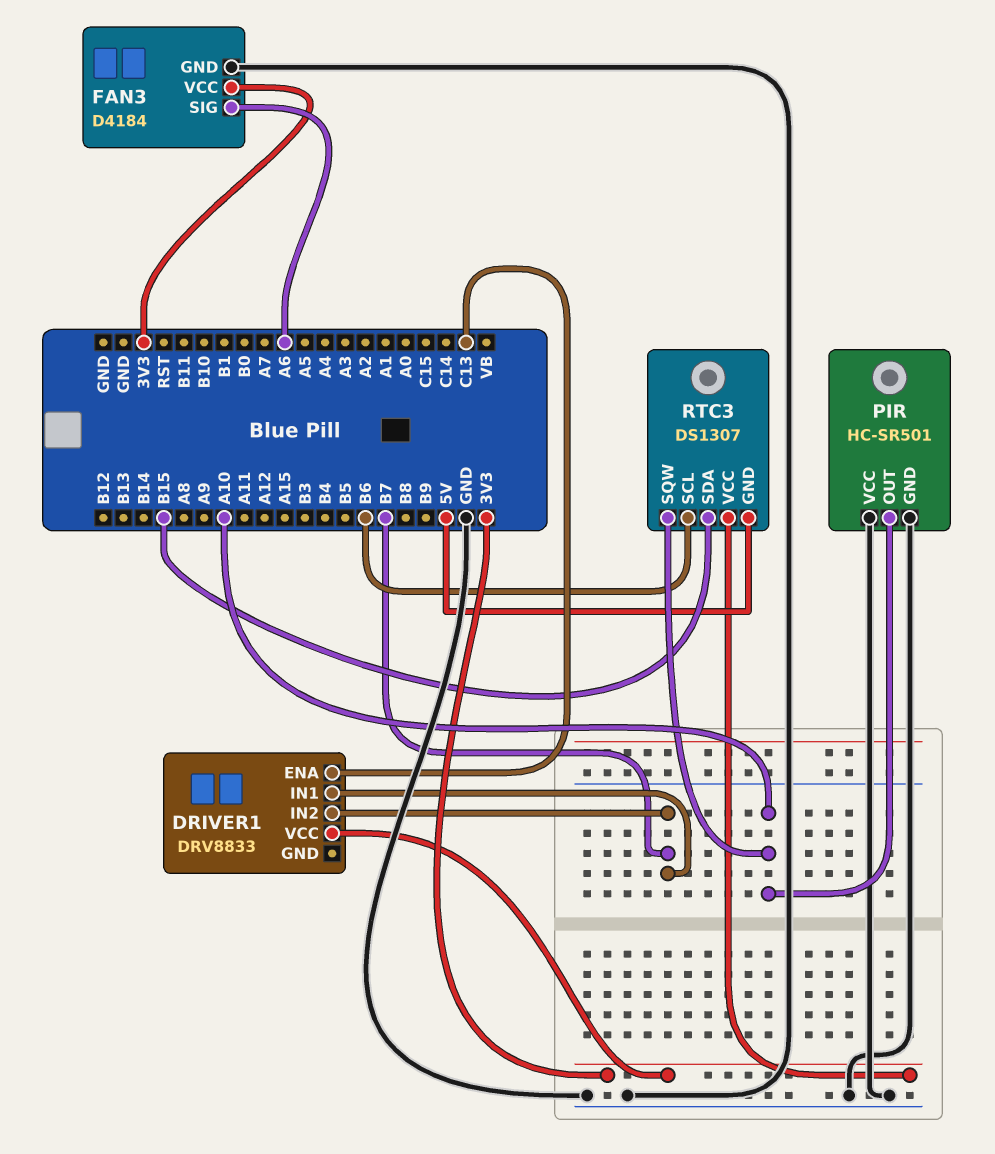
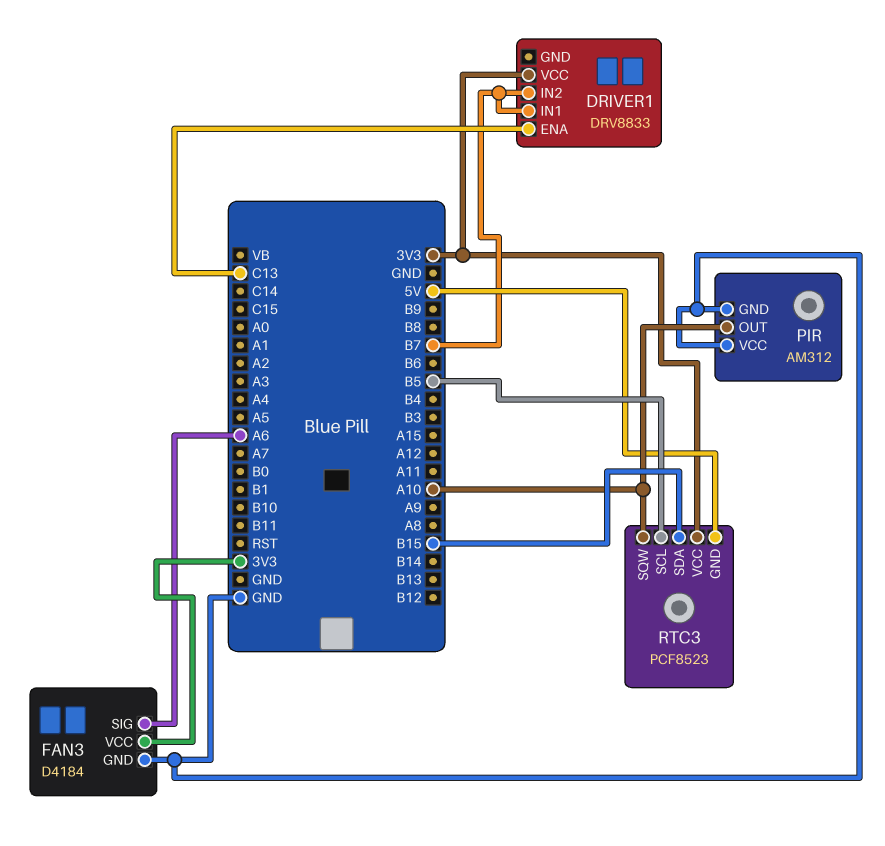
PIR: HC-SR501 -> AM312
RTC3: DS1307 -> PCF8523
RTC3 pin SCL: B6 -> B5

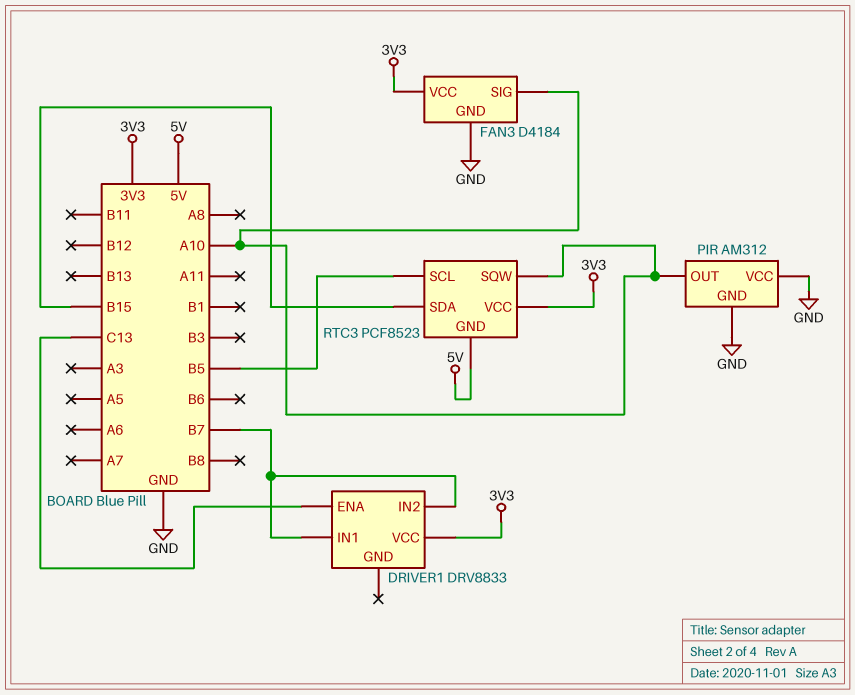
FAN3 pin SIG: A6 -> A10

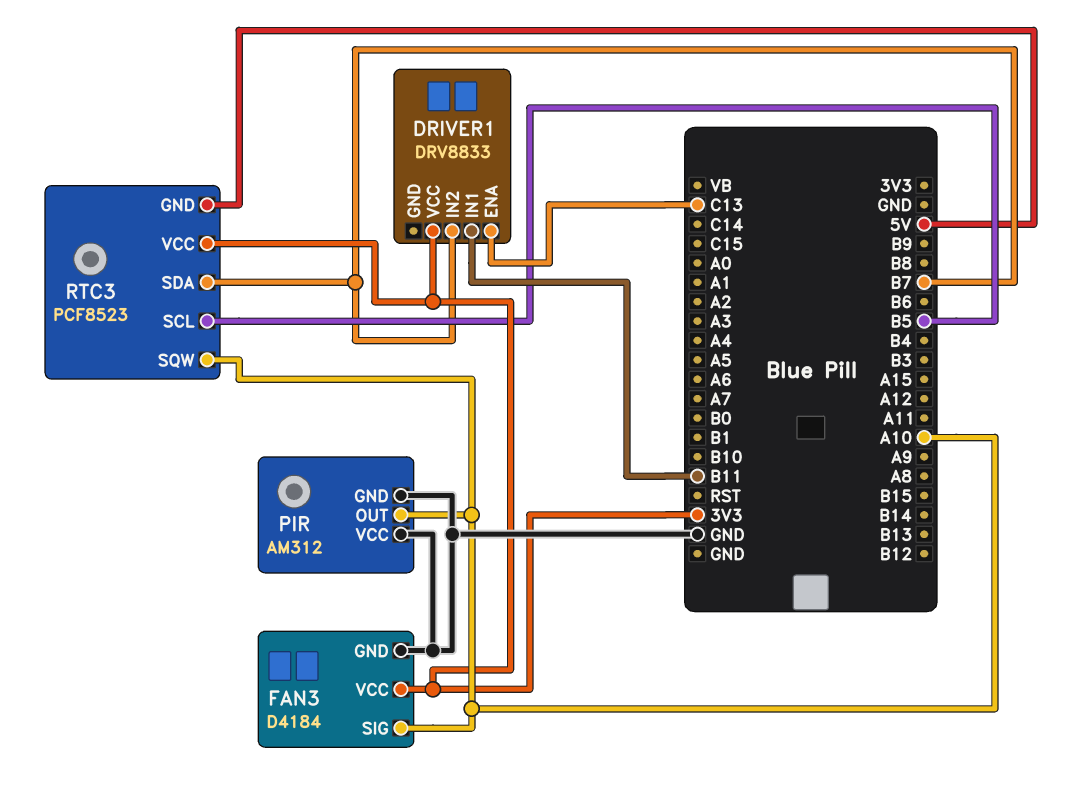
DRIVER1 pin IN1: B7 -> B11
RTC3 pin SDA: B15 -> B7

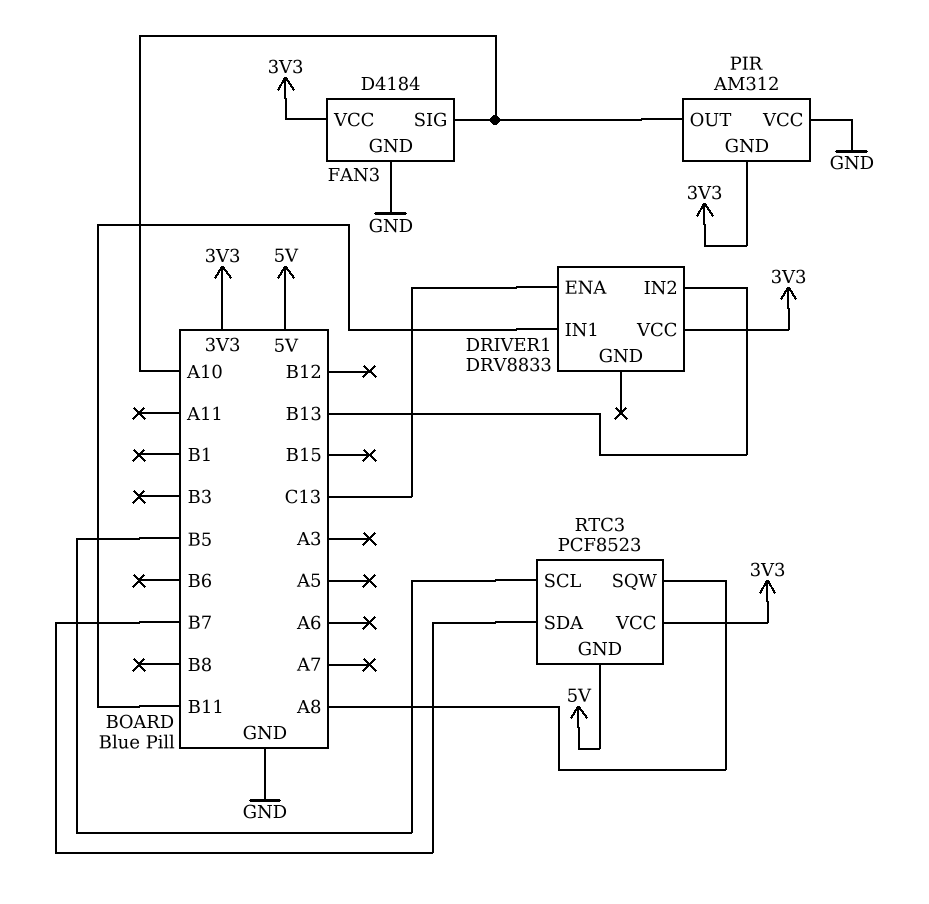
DRIVER1 pin IN2: B7 -> B13
PIR pin GND: GND -> 3V3
RTC3 pin SQW: A10 -> A8

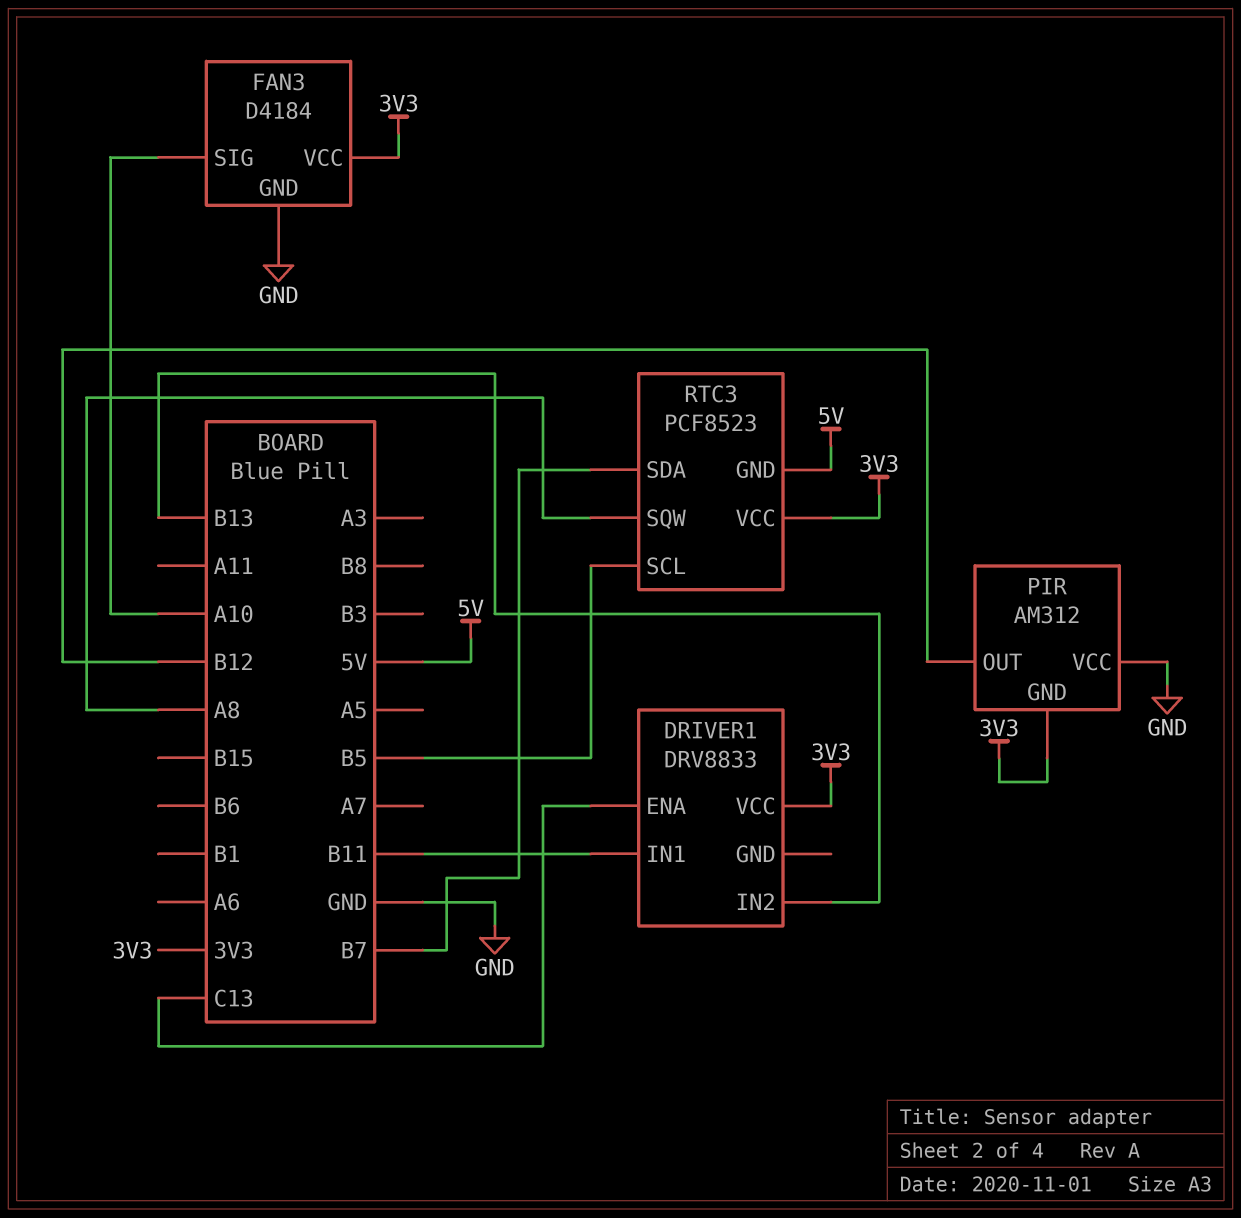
PIR pin OUT: A10 -> B12

